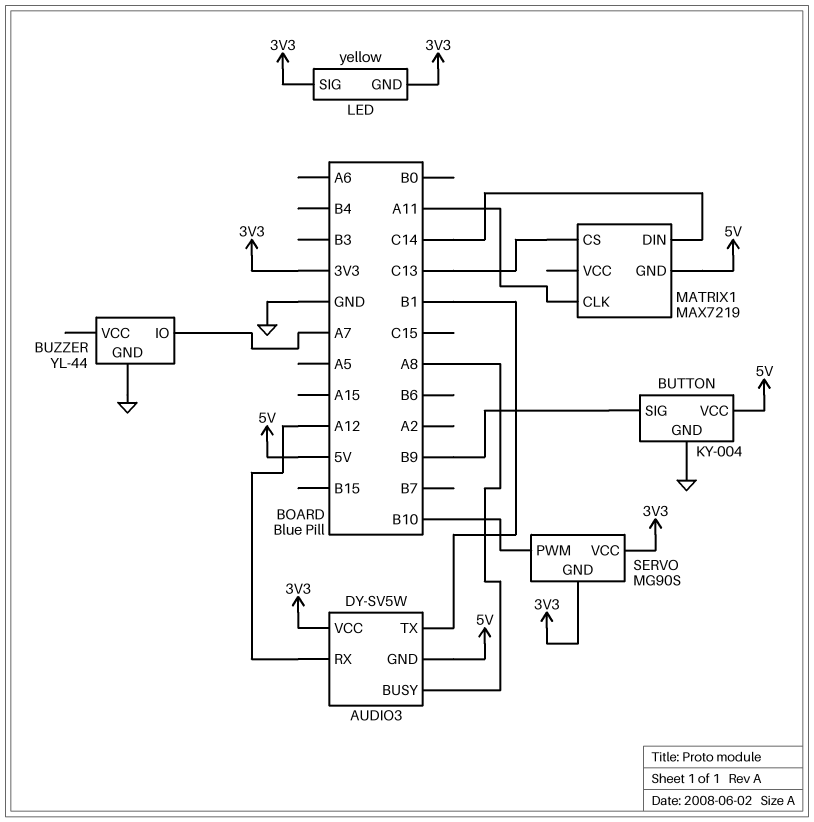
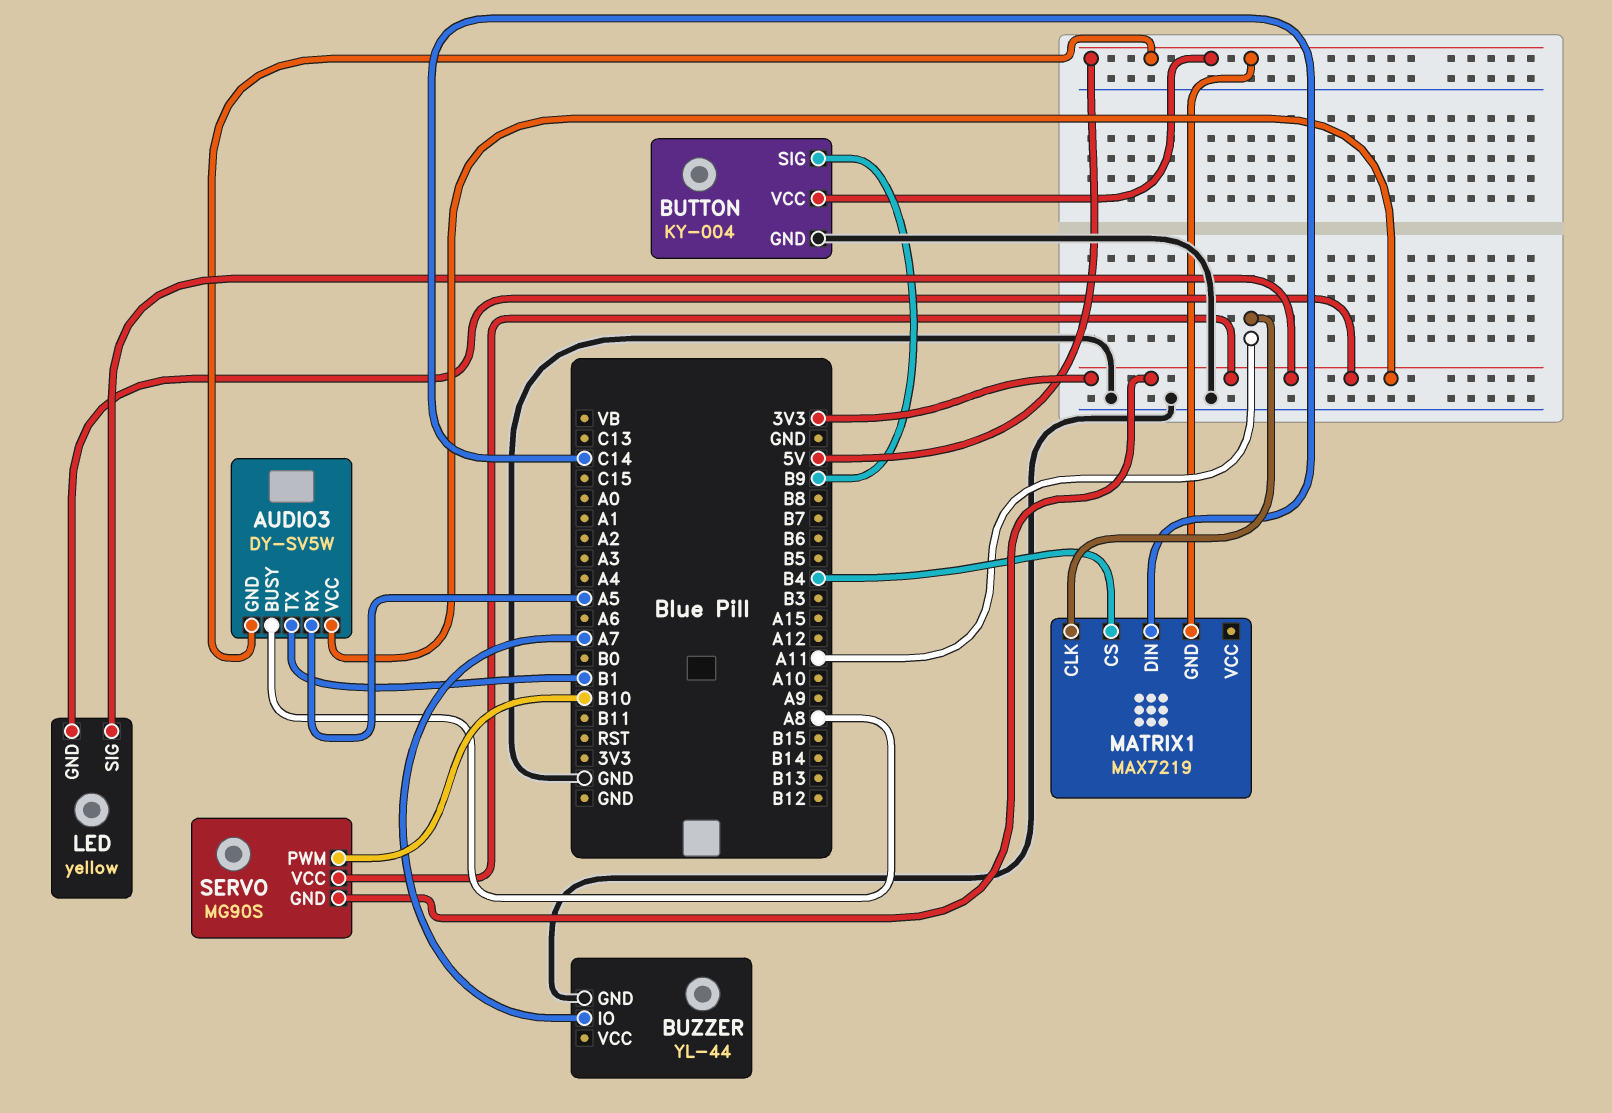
AUDIO3 pin RX: A12 -> A5
MATRIX1 pin CS: C13 -> B4

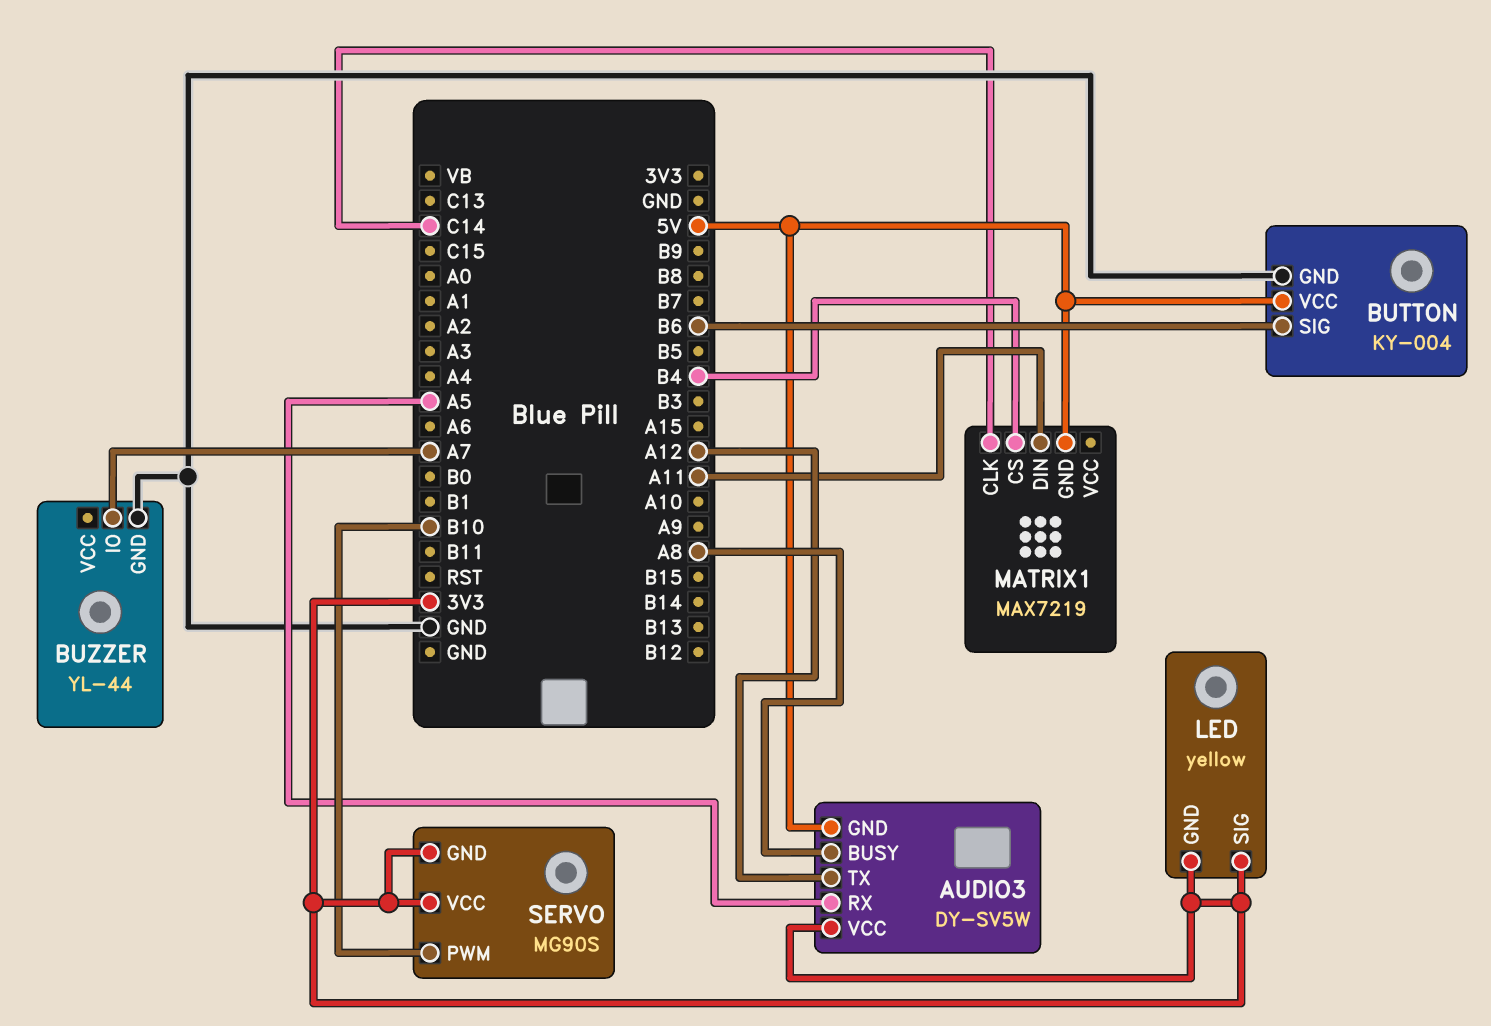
AUDIO3 pin TX: B1 -> A12
BUTTON pin SIG: B9 -> B6
MATRIX1 pin CLK: A11 -> C14
MATRIX1 pin DIN: C14 -> A11

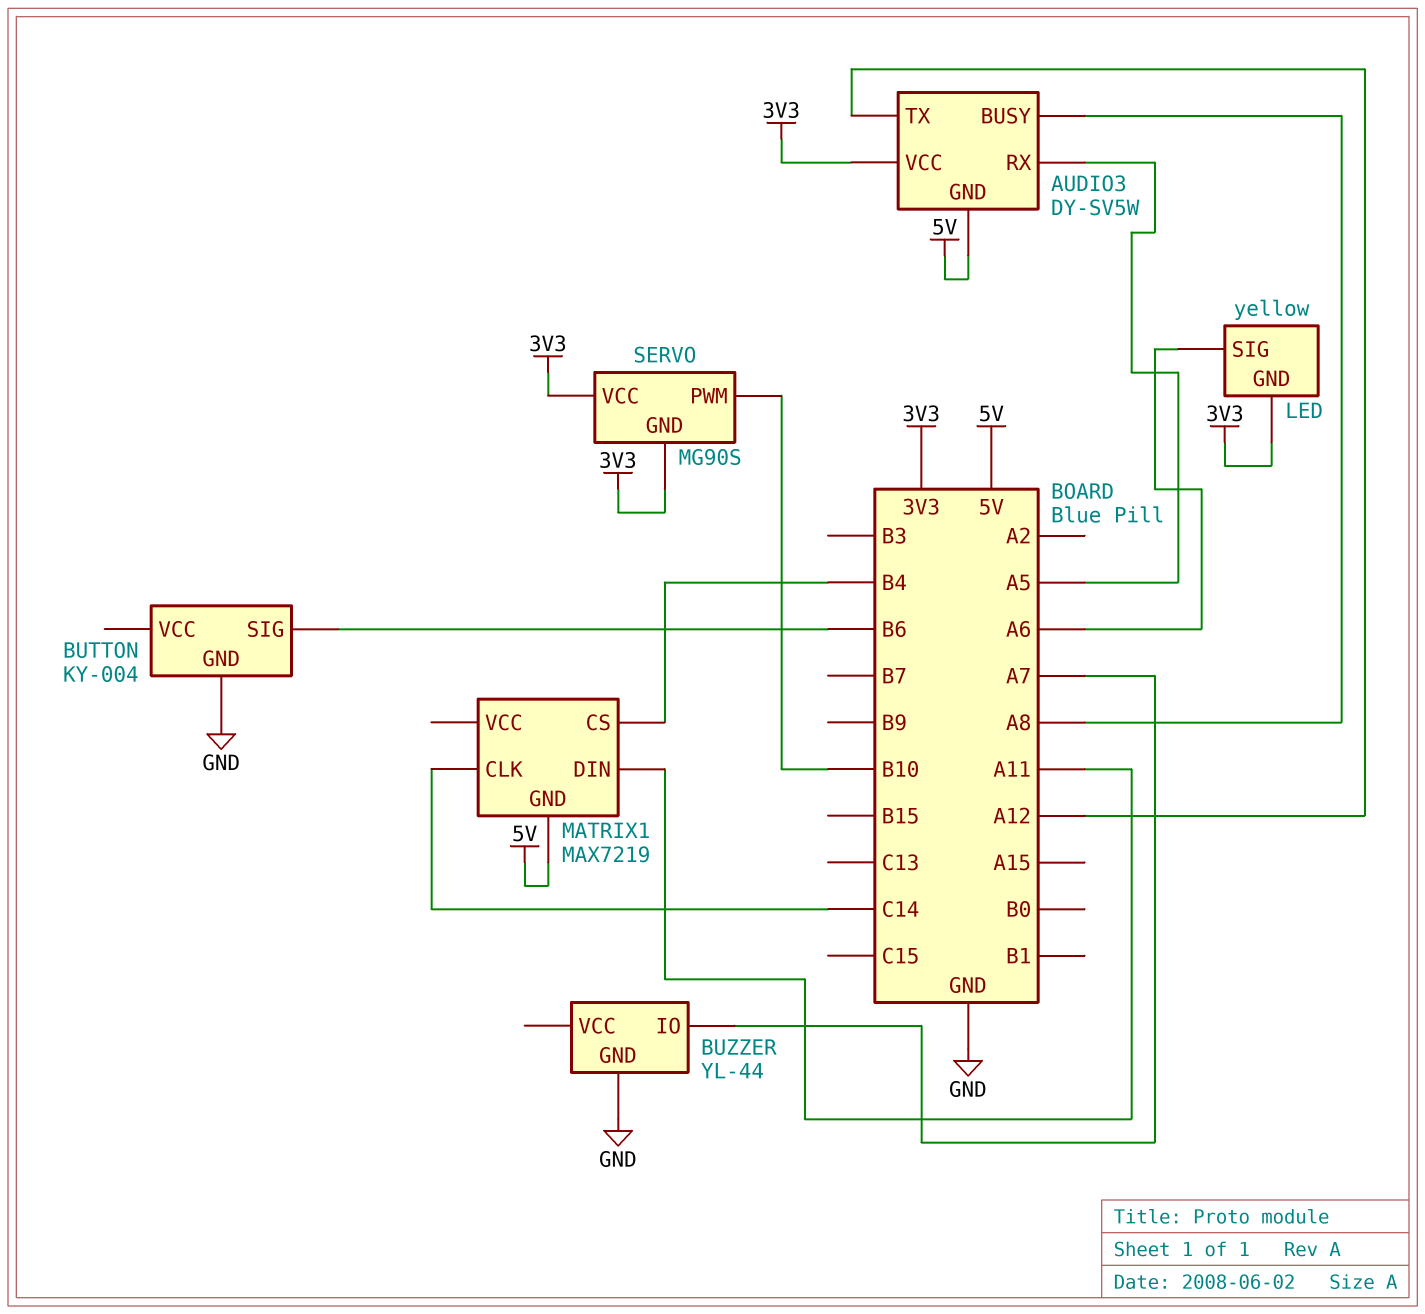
BUTTON pin VCC: 5V -> none
LED pin SIG: 3V3 -> A6

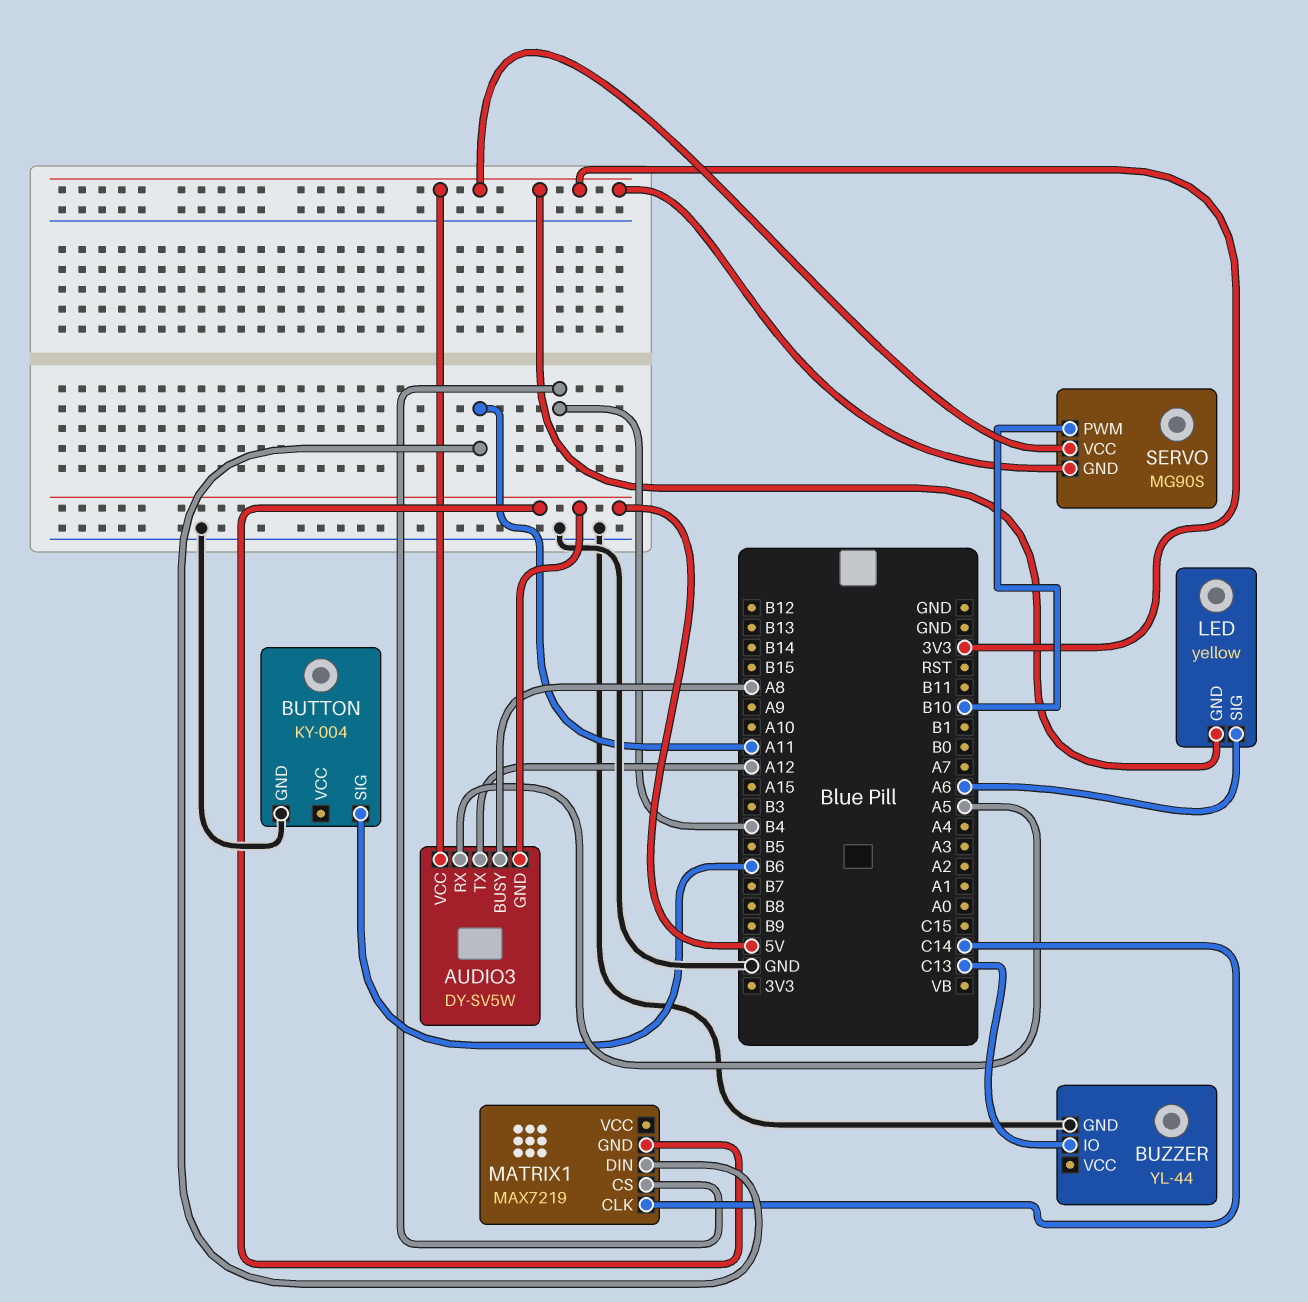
BUZZER pin IO: A7 -> C13

